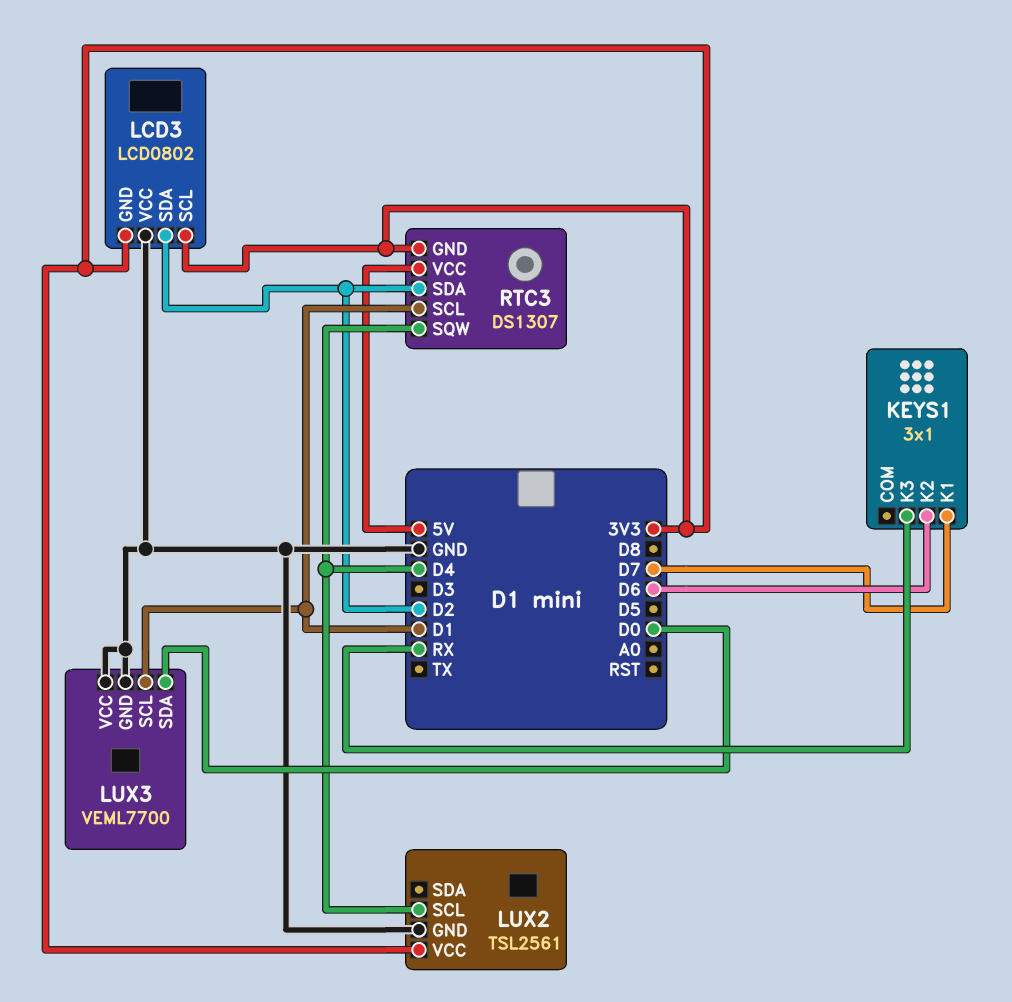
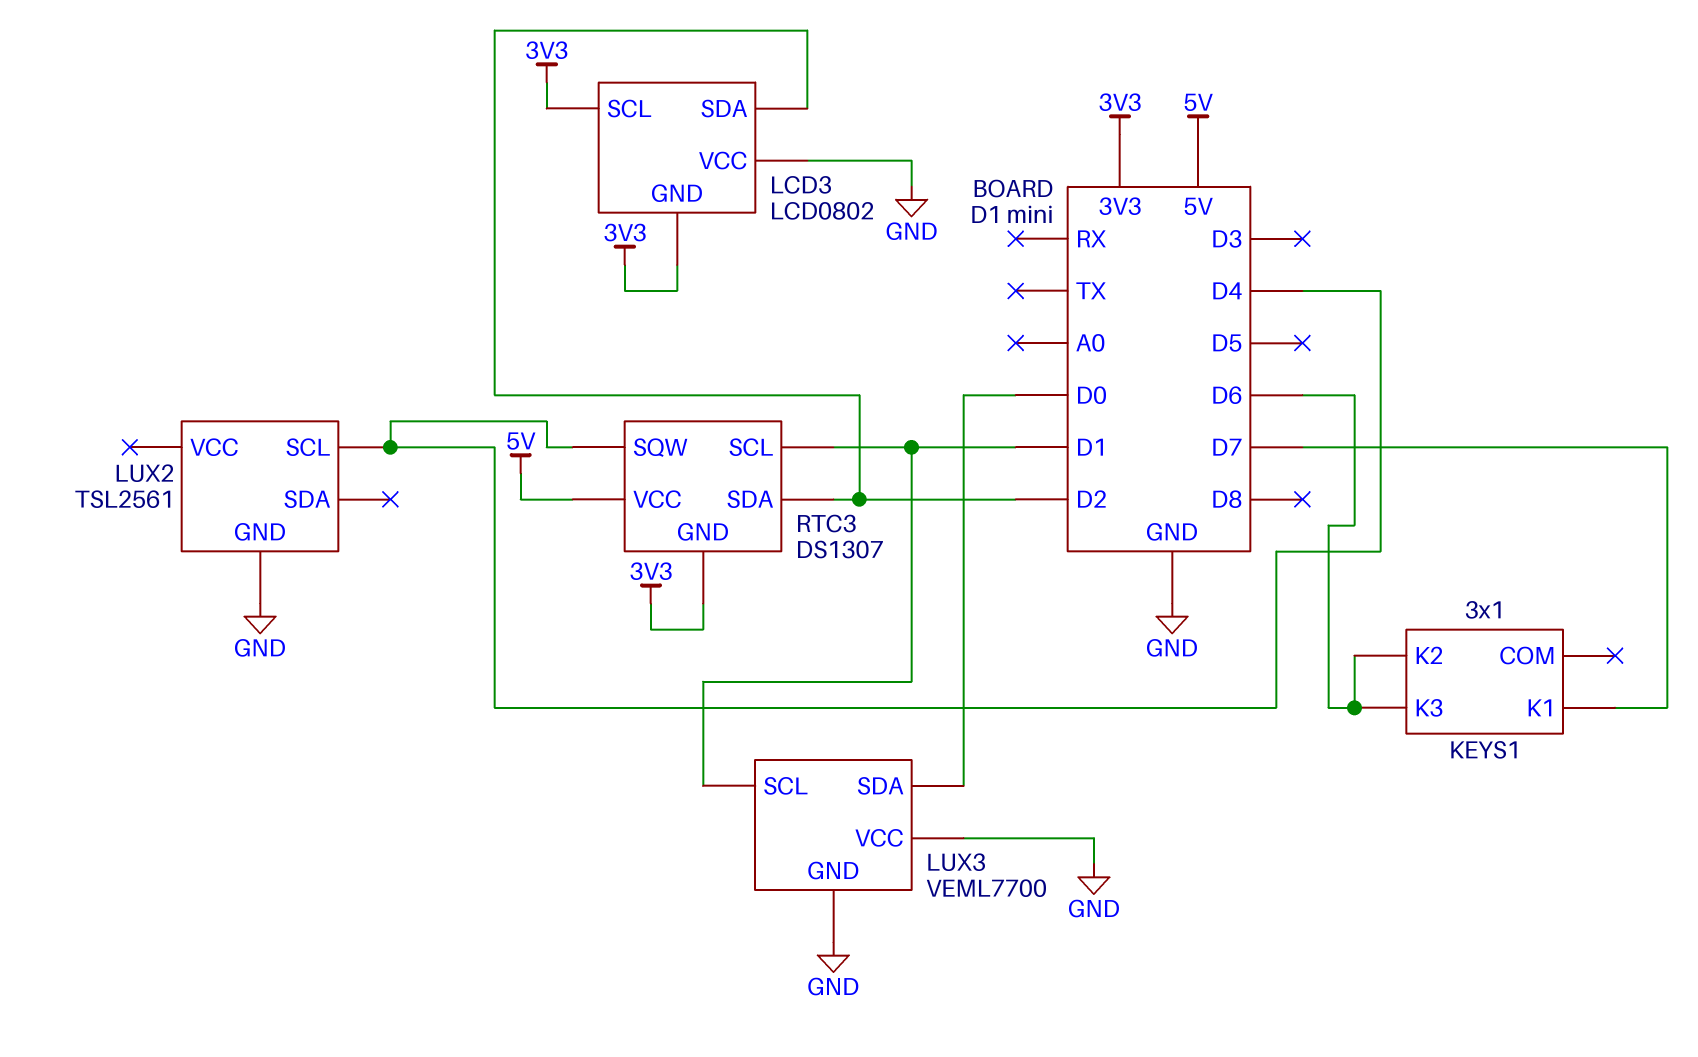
KEYS1 pin K3: RX -> D6
LUX2 pin VCC: 3V3 -> none

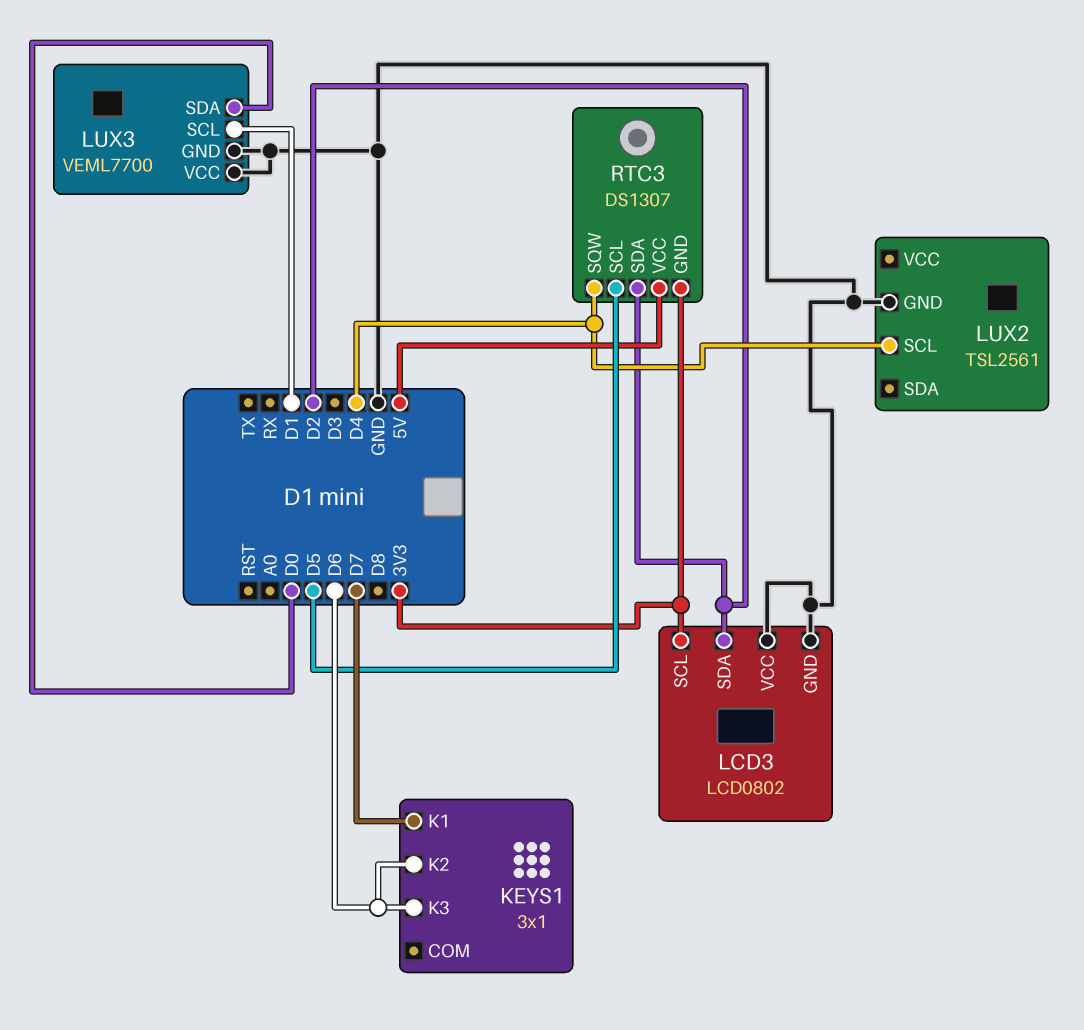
LCD3 pin GND: 3V3 -> GND
RTC3 pin SCL: D1 -> D5

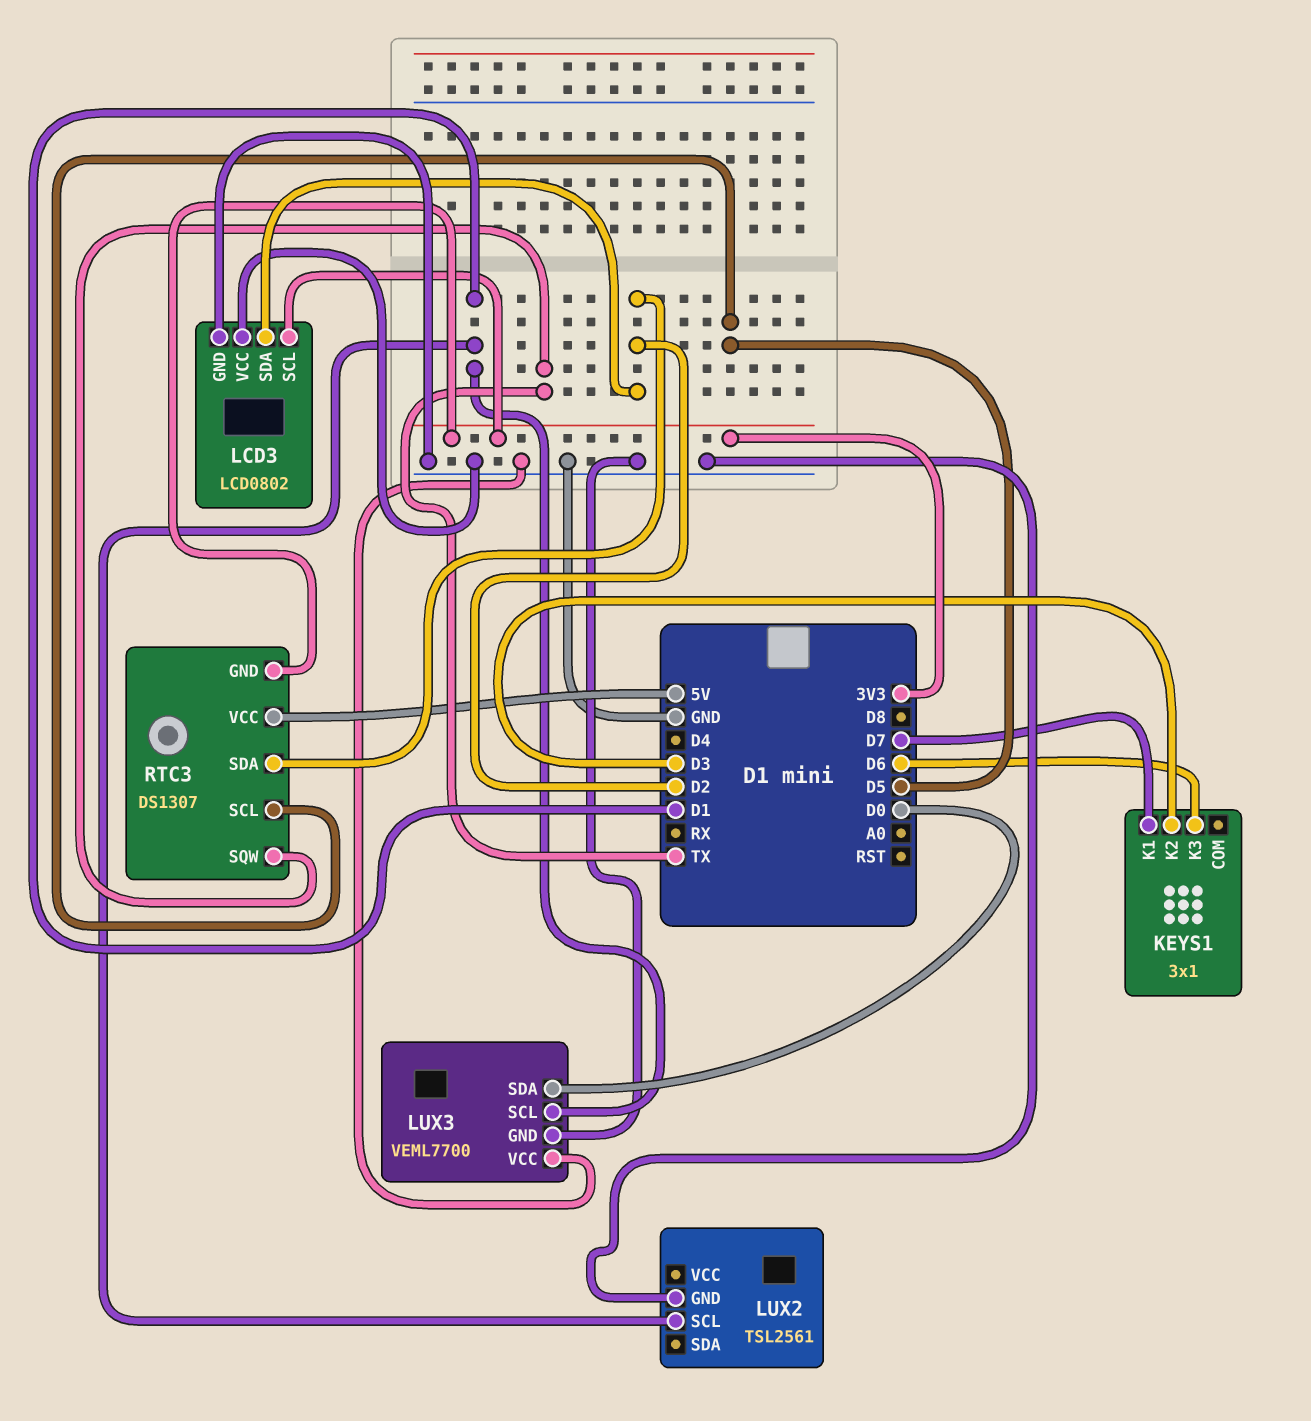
KEYS1 pin K2: D6 -> D3
LUX2 pin SCL: D4 -> D1
RTC3 pin SQW: D4 -> TX

